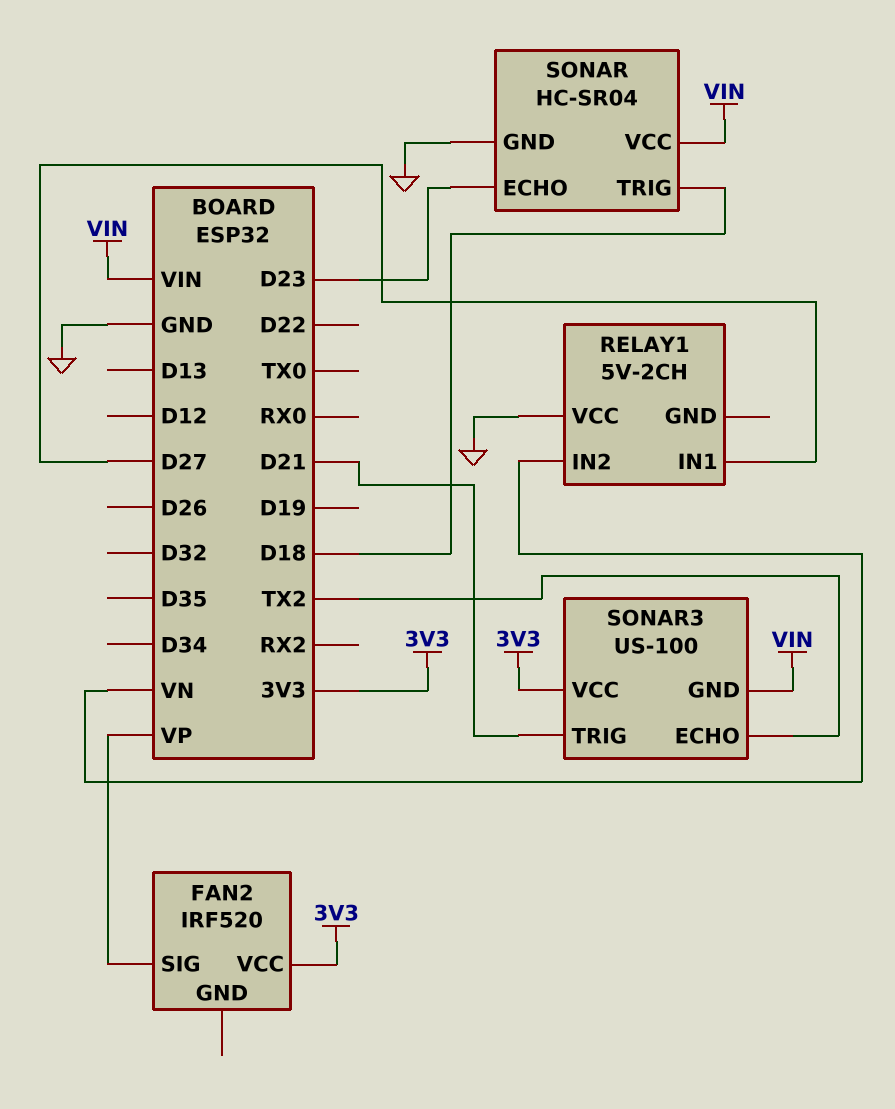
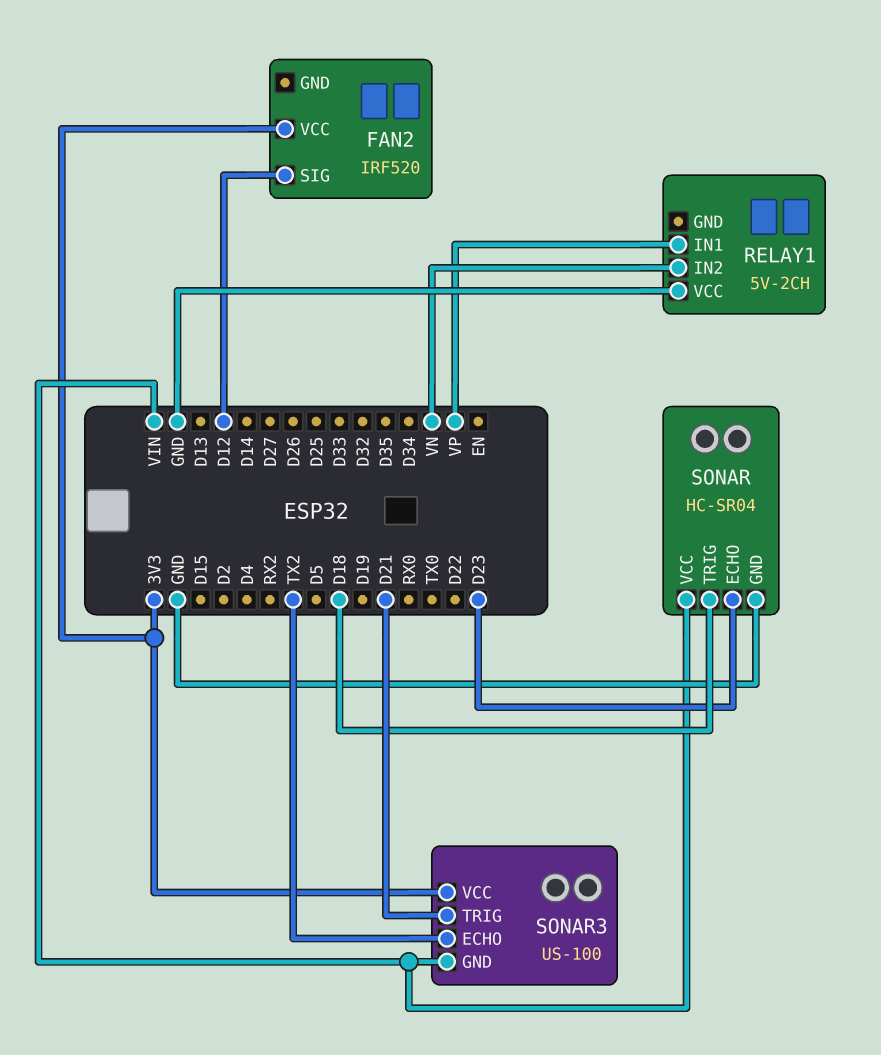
FAN2 pin SIG: VP -> D12
RELAY1 pin IN1: D27 -> VP

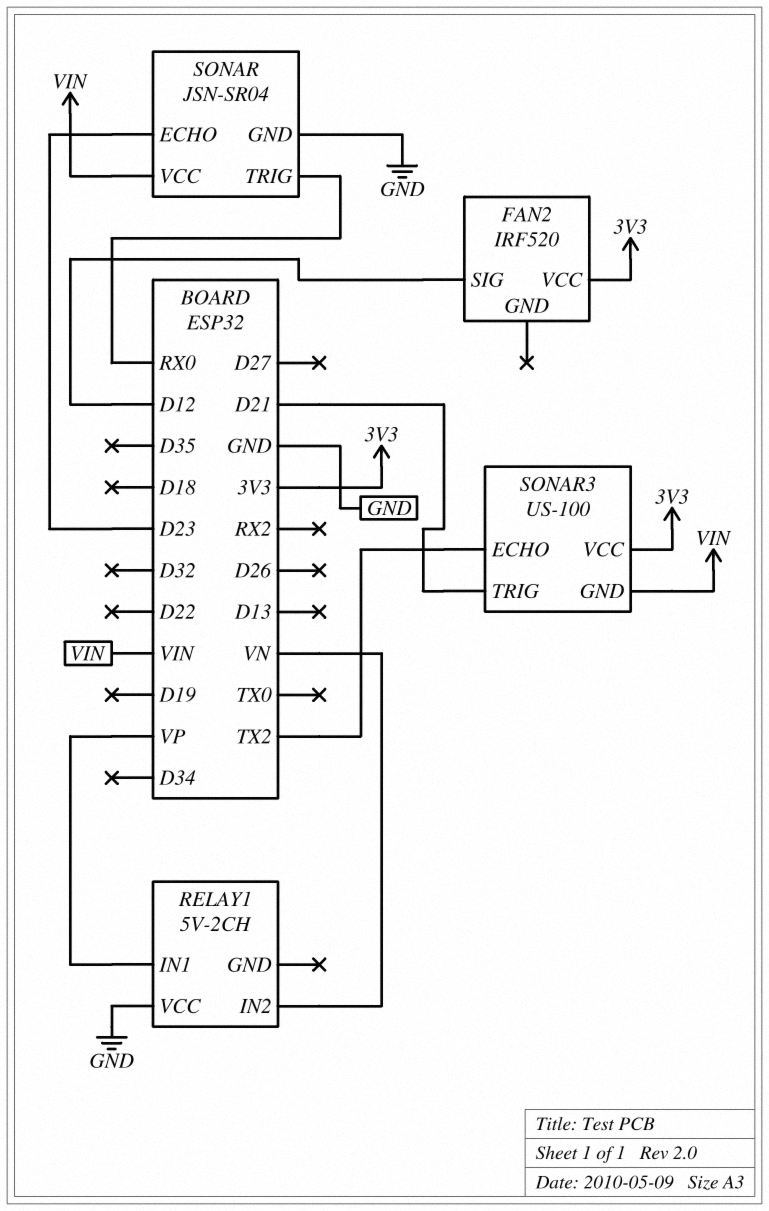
SONAR: HC-SR04 -> JSN-SR04
SONAR pin TRIG: D18 -> RX0

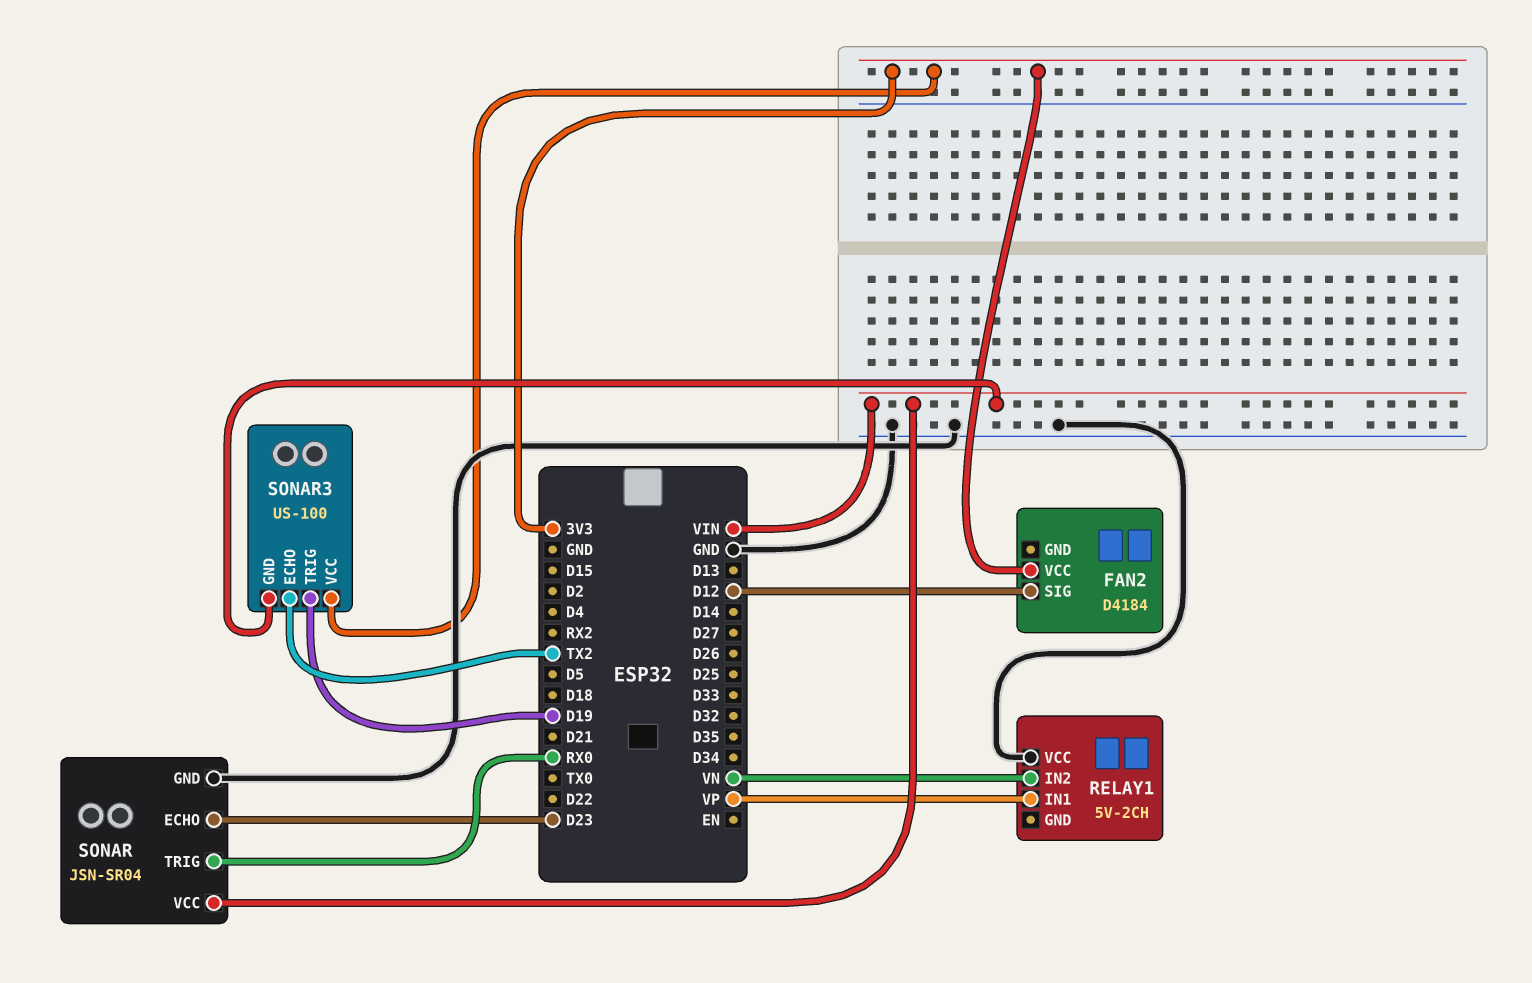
FAN2: IRF520 -> D4184
SONAR3 pin TRIG: D21 -> D19

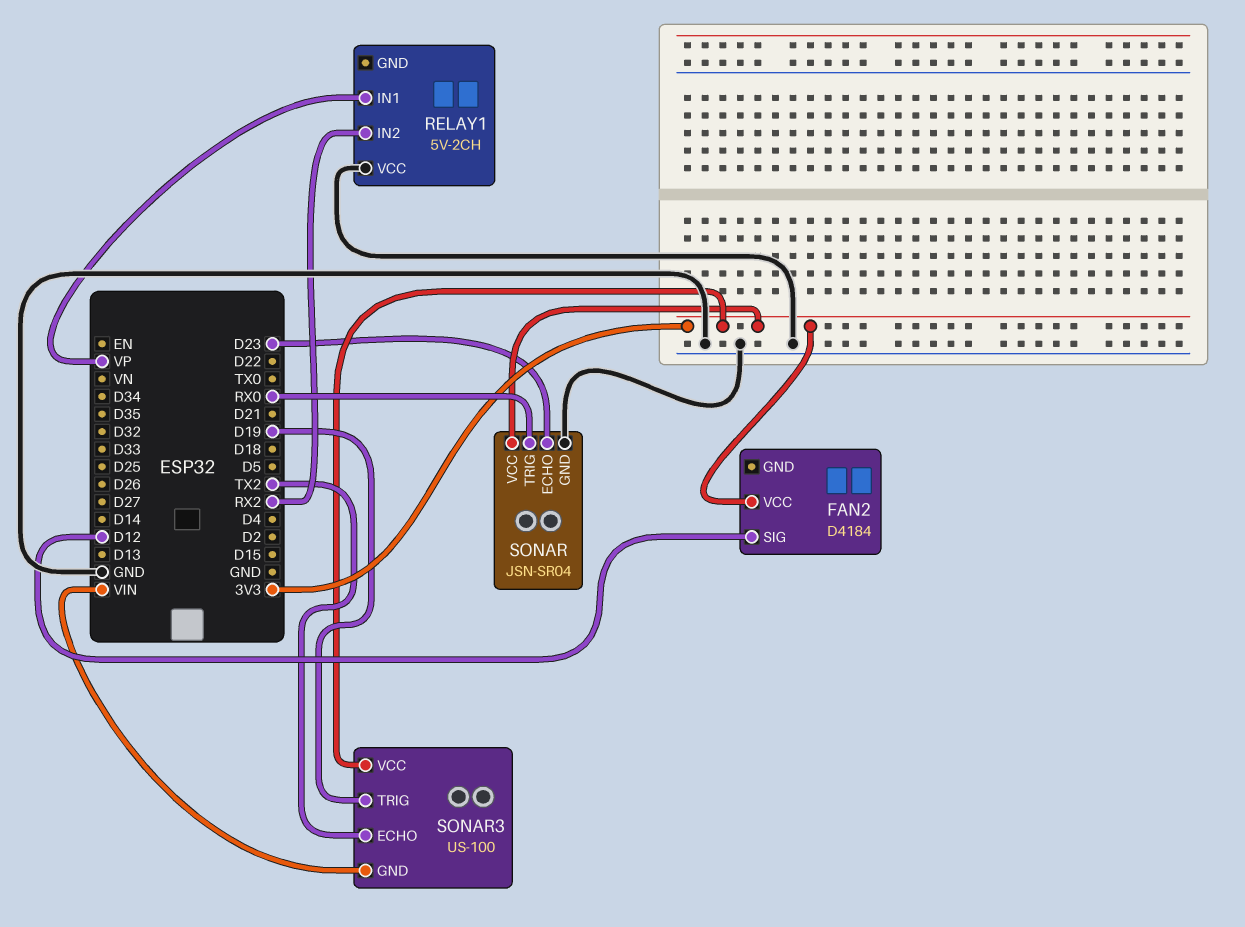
RELAY1 pin IN2: VN -> RX2
SONAR pin VCC: VIN -> 3V3

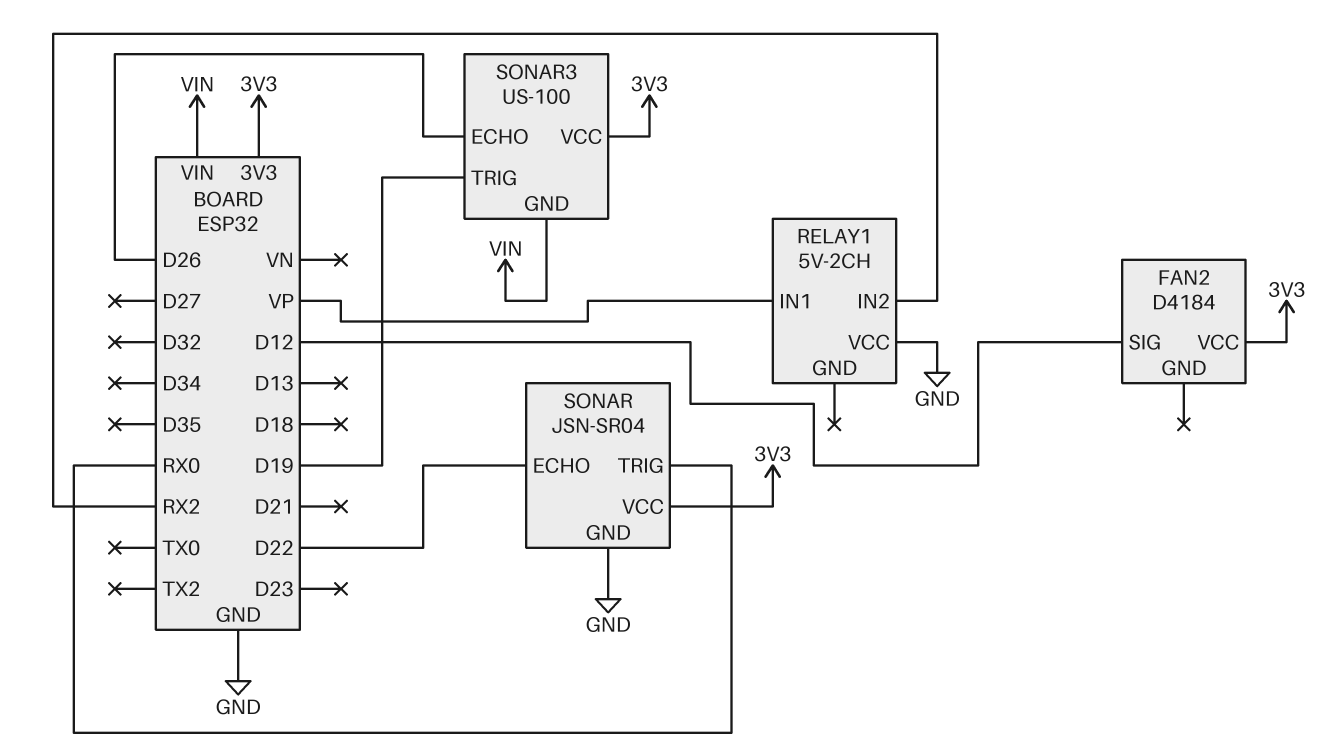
SONAR pin ECHO: D23 -> D22
SONAR3 pin ECHO: TX2 -> D26

